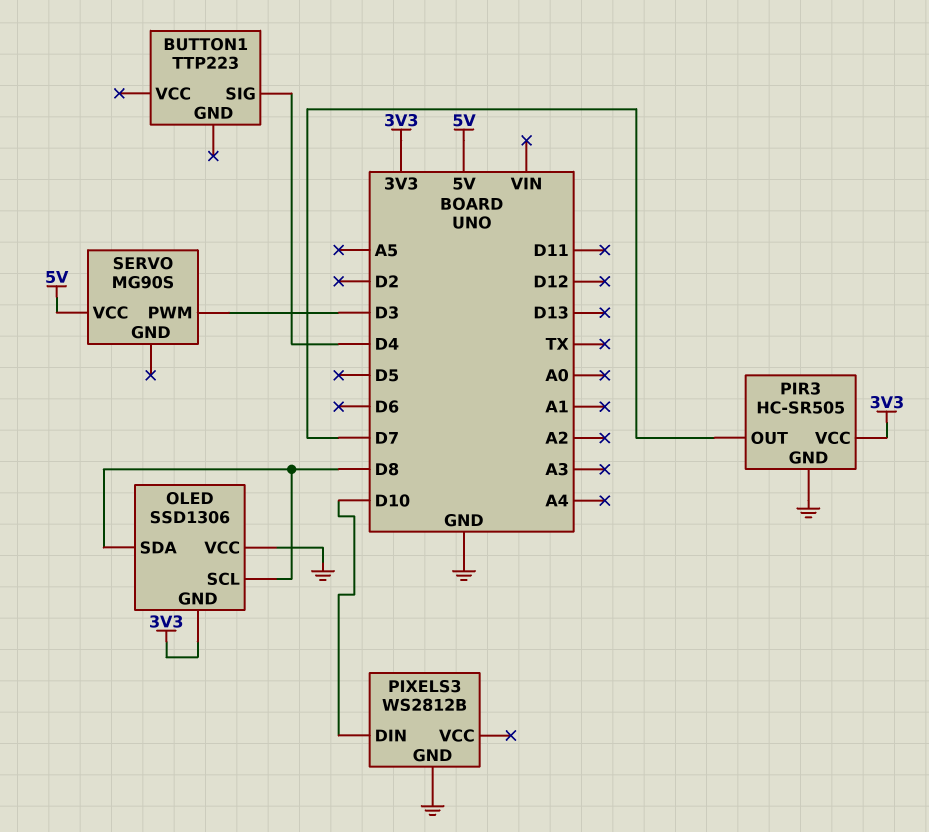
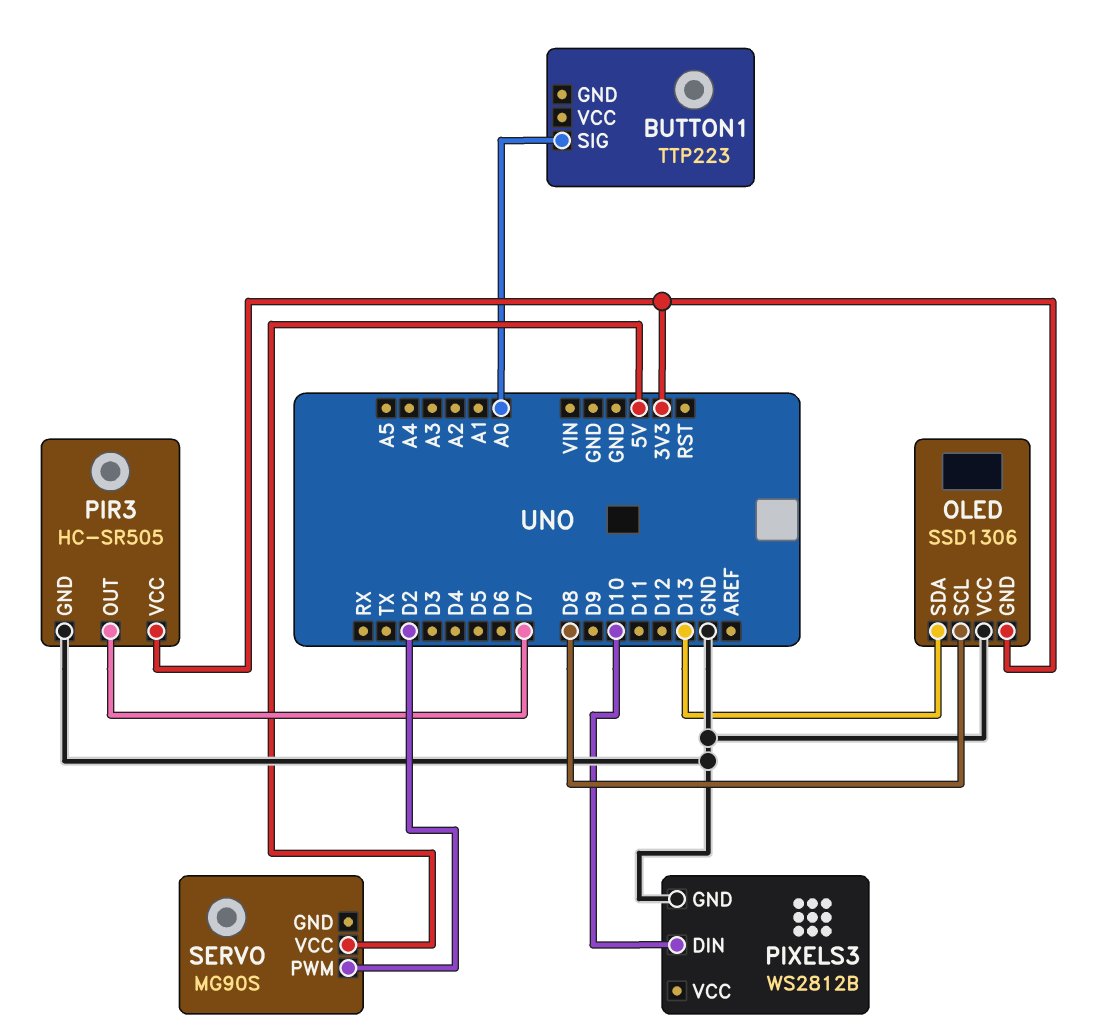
BUTTON1 pin SIG: D4 -> A0
OLED pin SDA: D8 -> D13
SERVO pin PWM: D3 -> D2

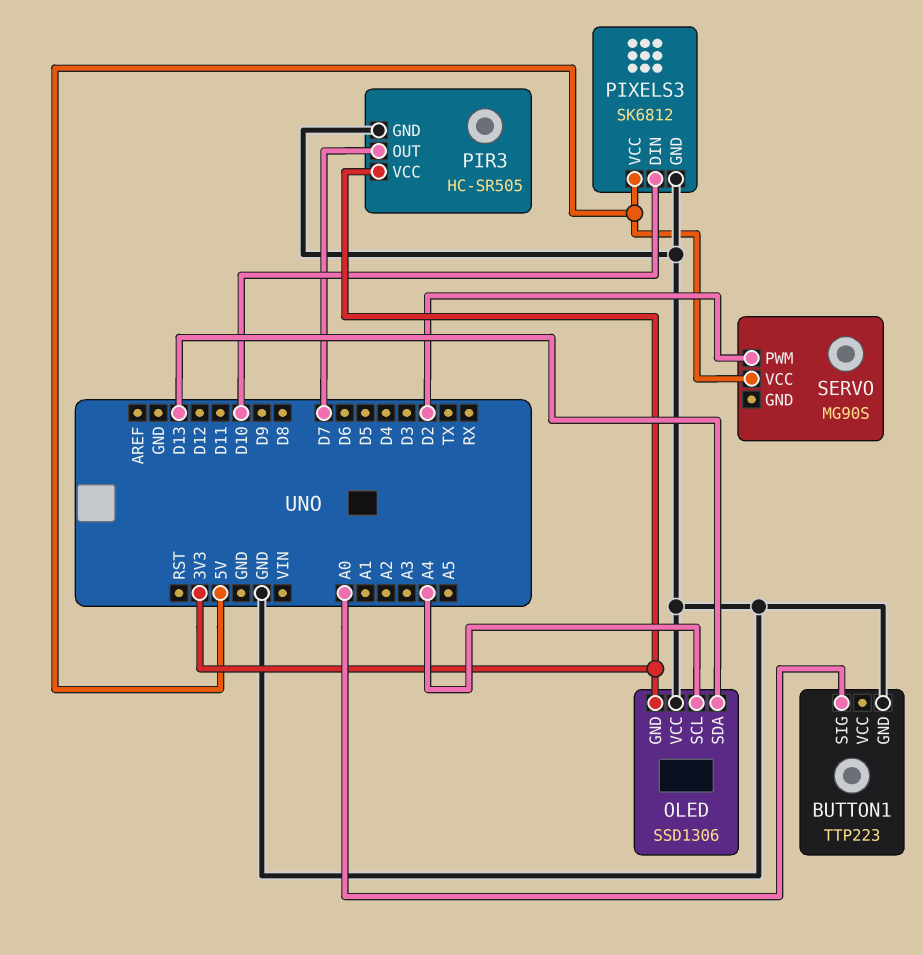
BUTTON1 pin GND: none -> GND
OLED pin SCL: D8 -> A4
PIXELS3: WS2812B -> SK6812
PIXELS3 pin VCC: none -> 5V

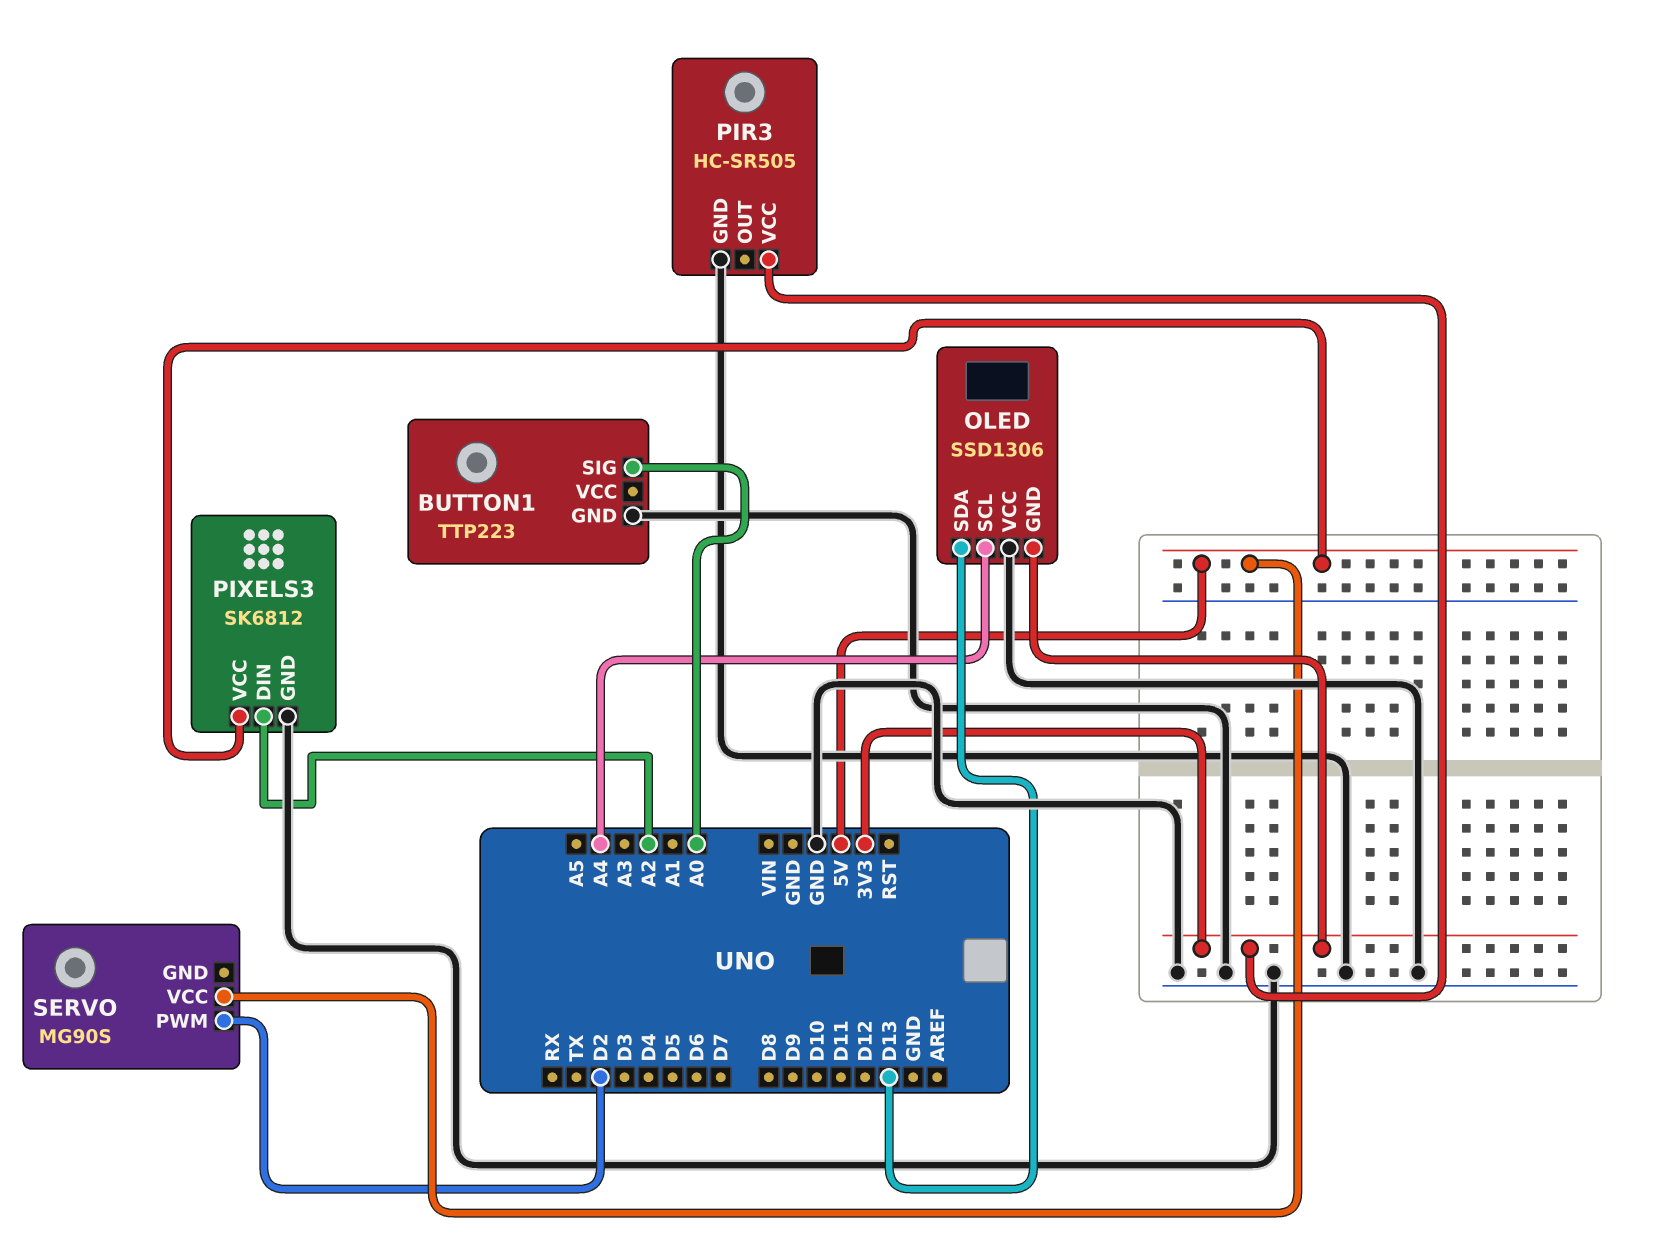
PIR3 pin OUT: D7 -> none
PIXELS3 pin DIN: D10 -> A2

